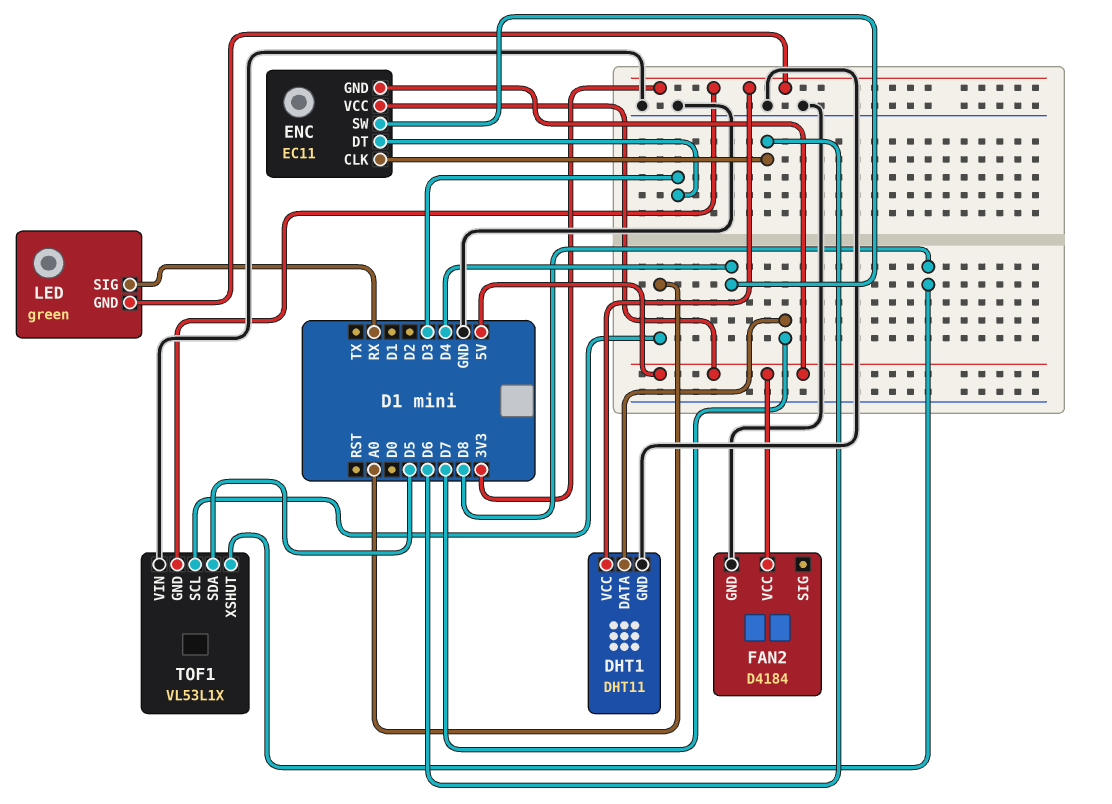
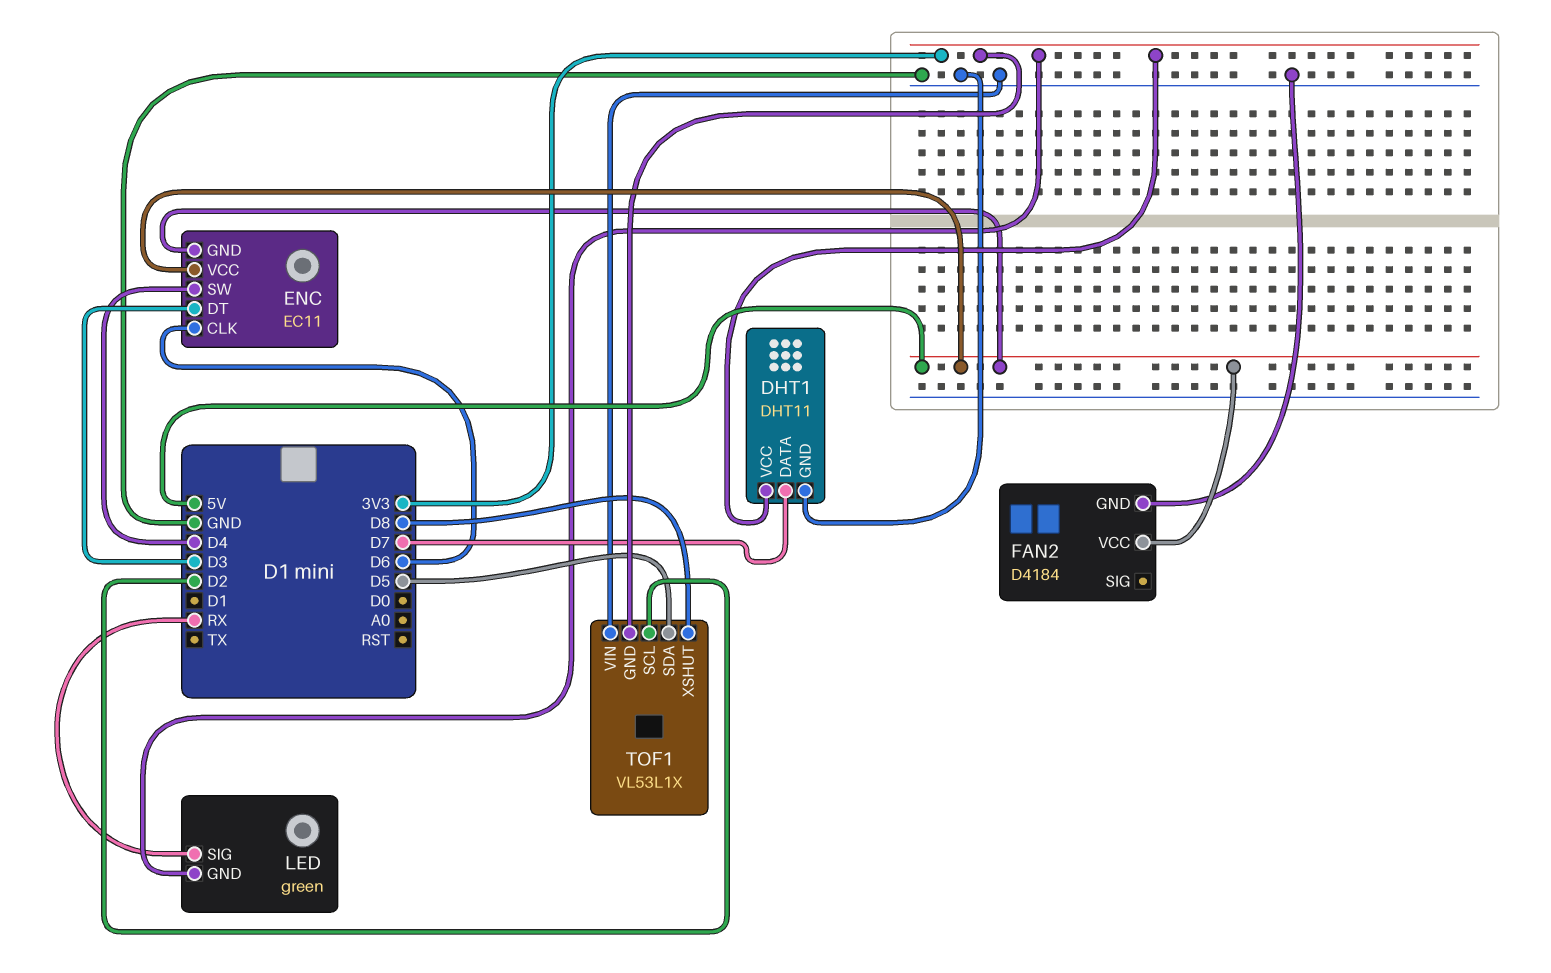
TOF1 pin SCL: A0 -> D2

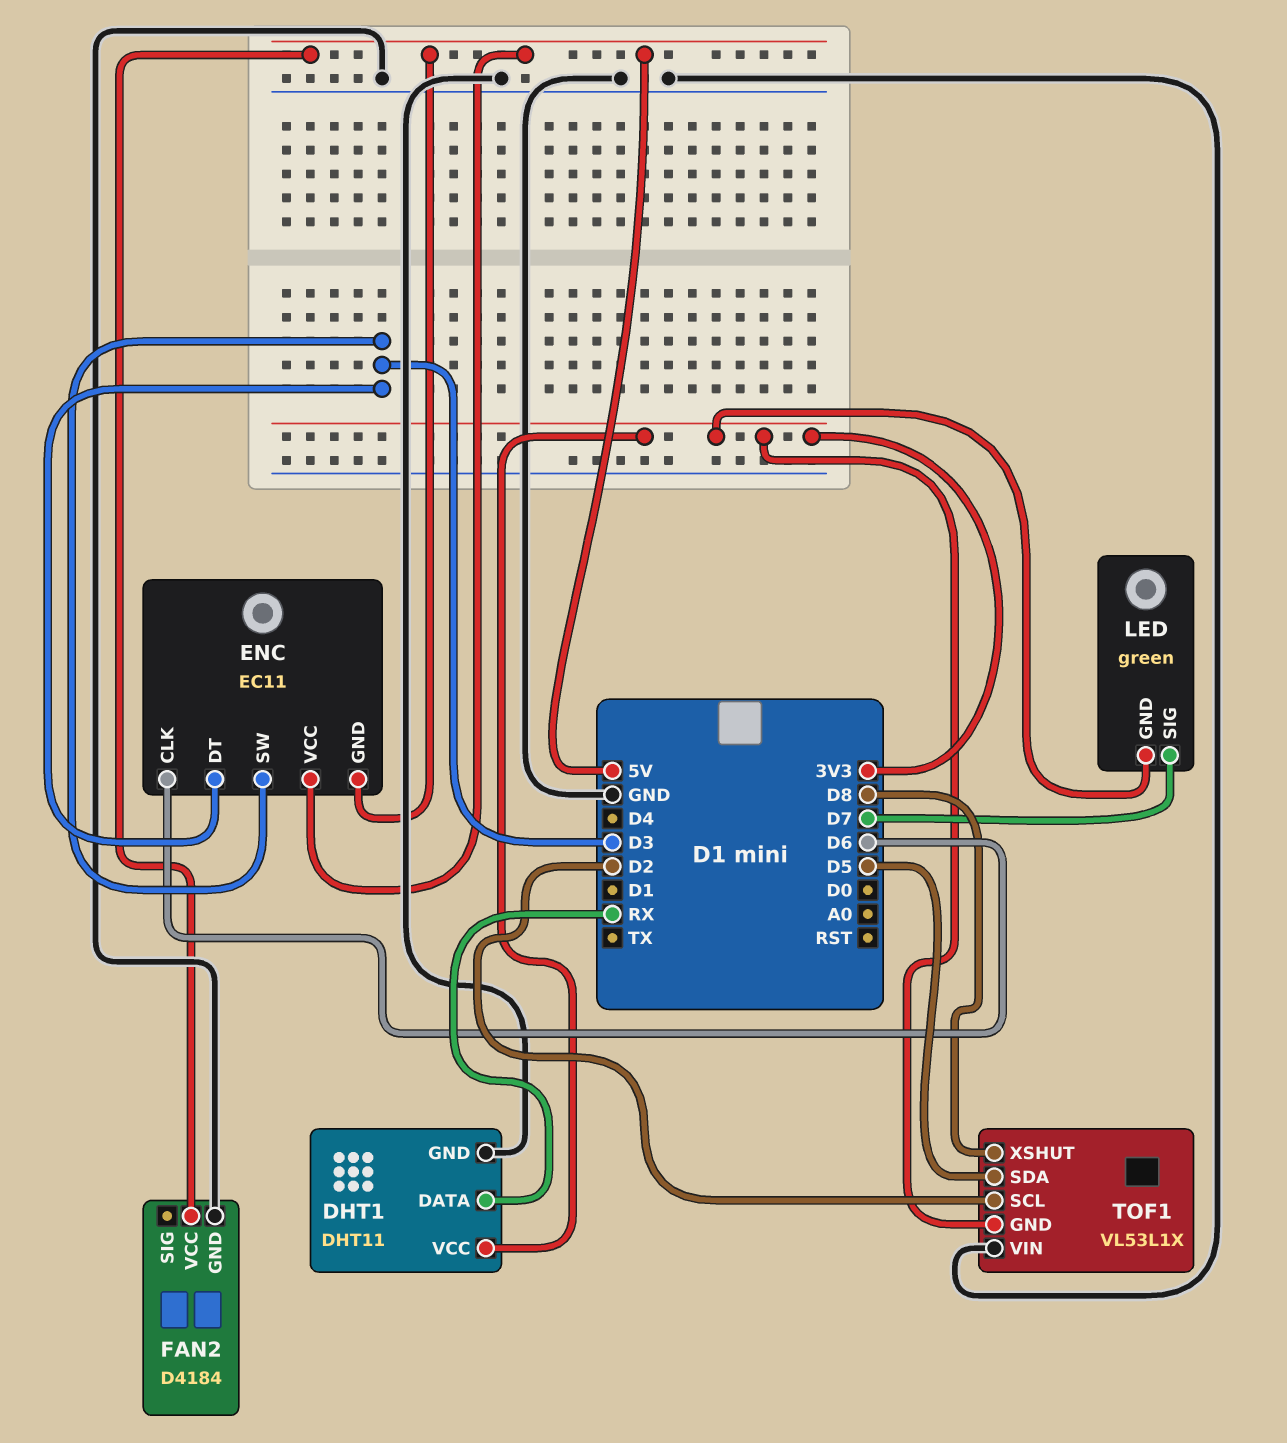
DHT1 pin DATA: D7 -> RX
ENC pin SW: D4 -> D3
LED pin SIG: RX -> D7

